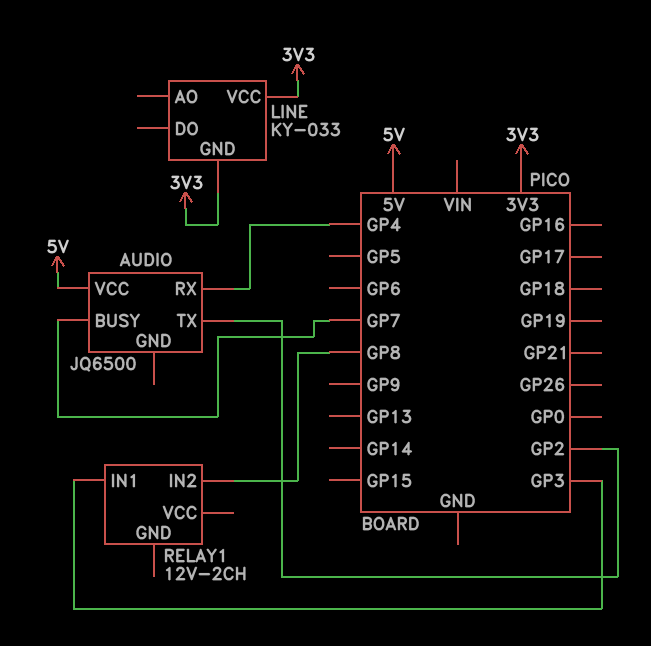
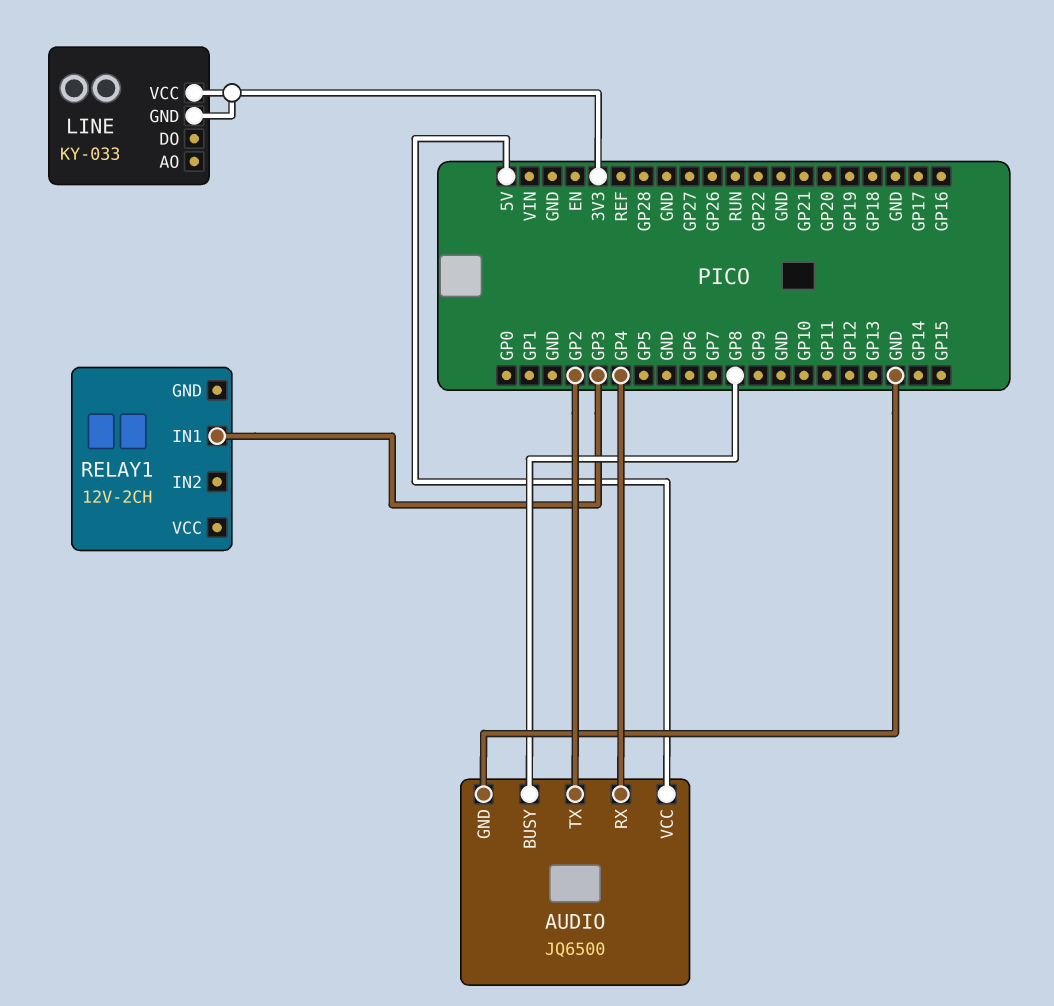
AUDIO pin BUSY: GP7 -> GP8
AUDIO pin GND: none -> GND
RELAY1 pin IN2: GP8 -> none

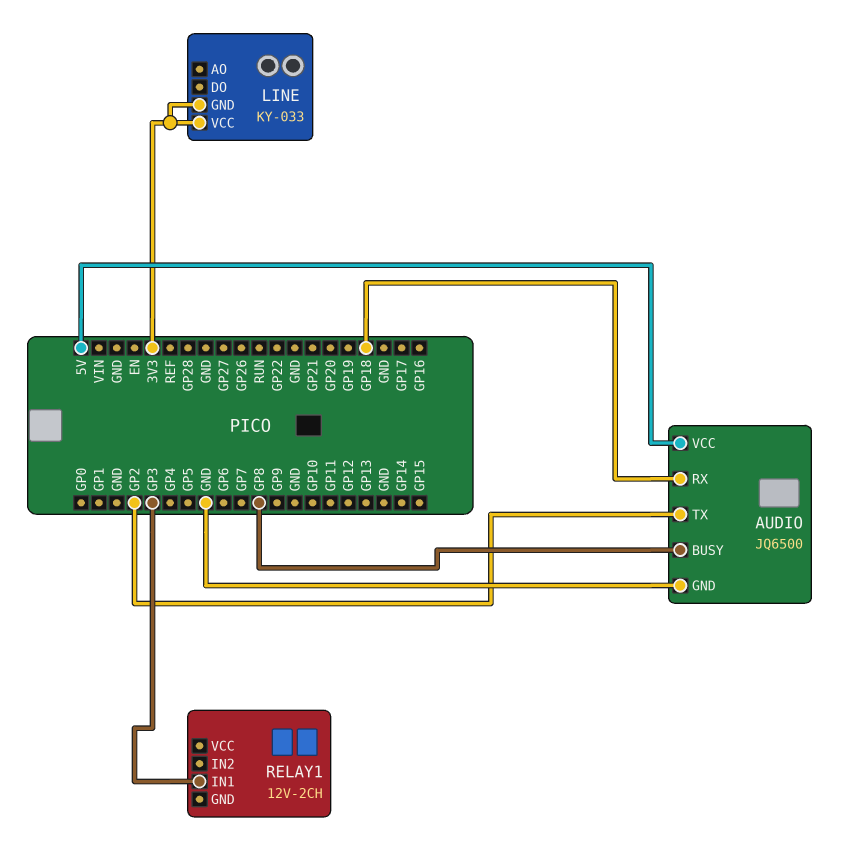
AUDIO pin RX: GP4 -> GP18

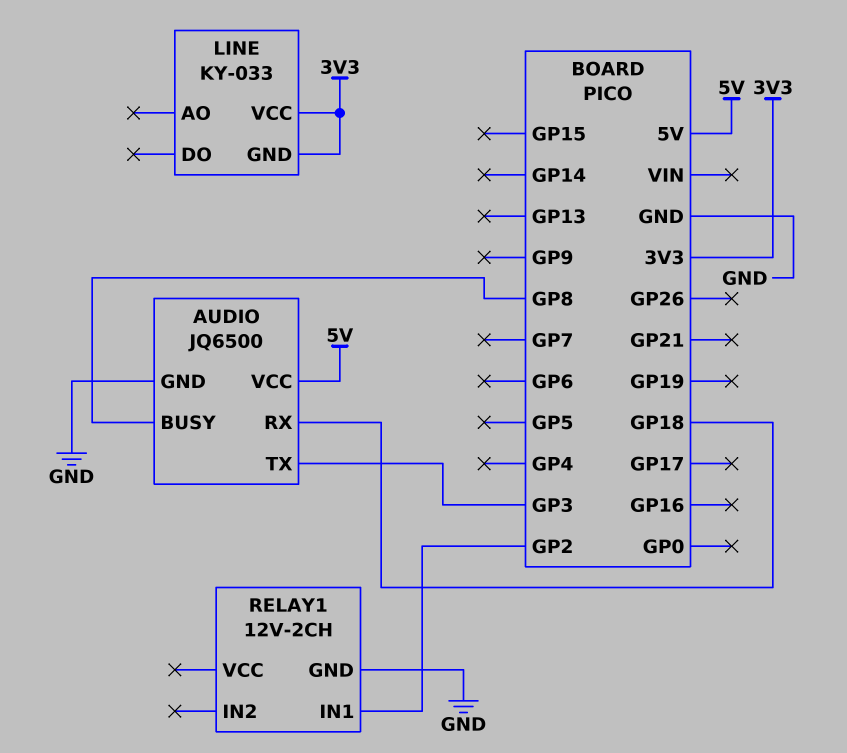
AUDIO pin TX: GP2 -> GP3
RELAY1 pin GND: none -> GND
RELAY1 pin IN1: GP3 -> GP2

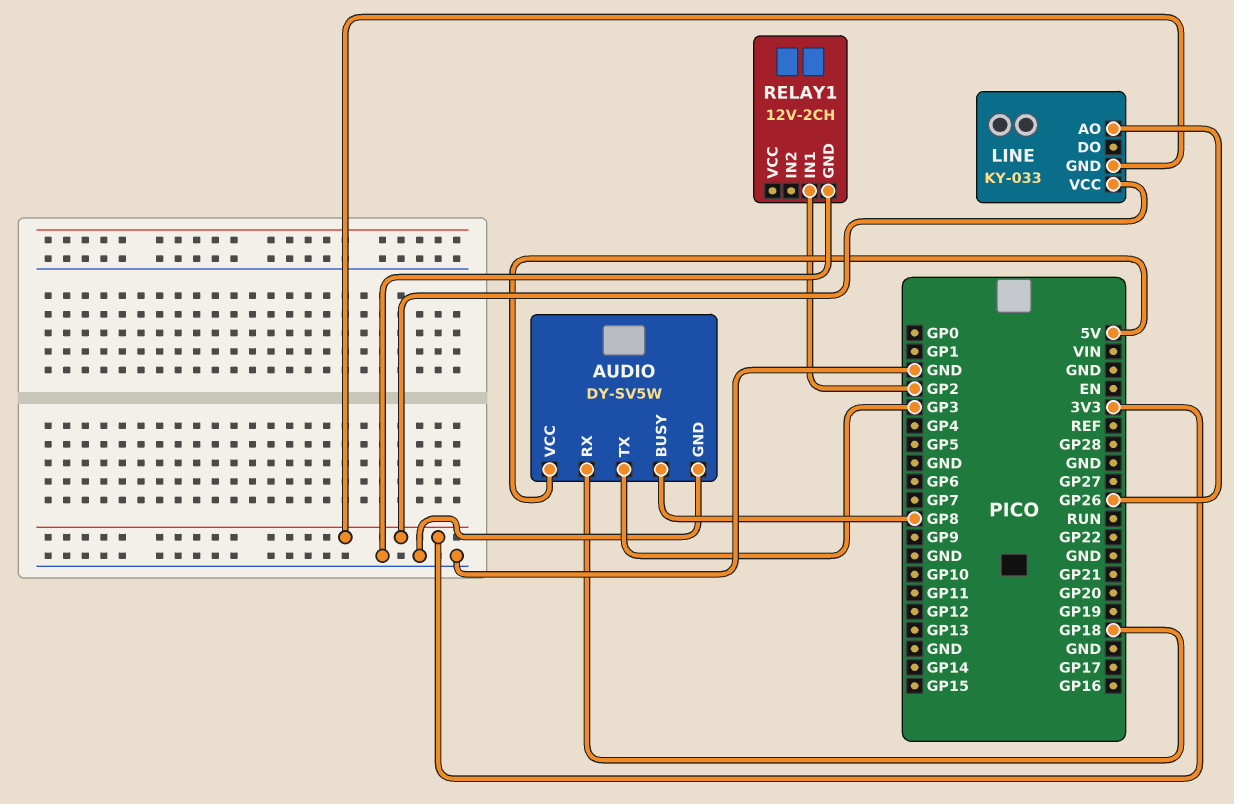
AUDIO: JQ6500 -> DY-SV5W
LINE pin AO: none -> GP26

